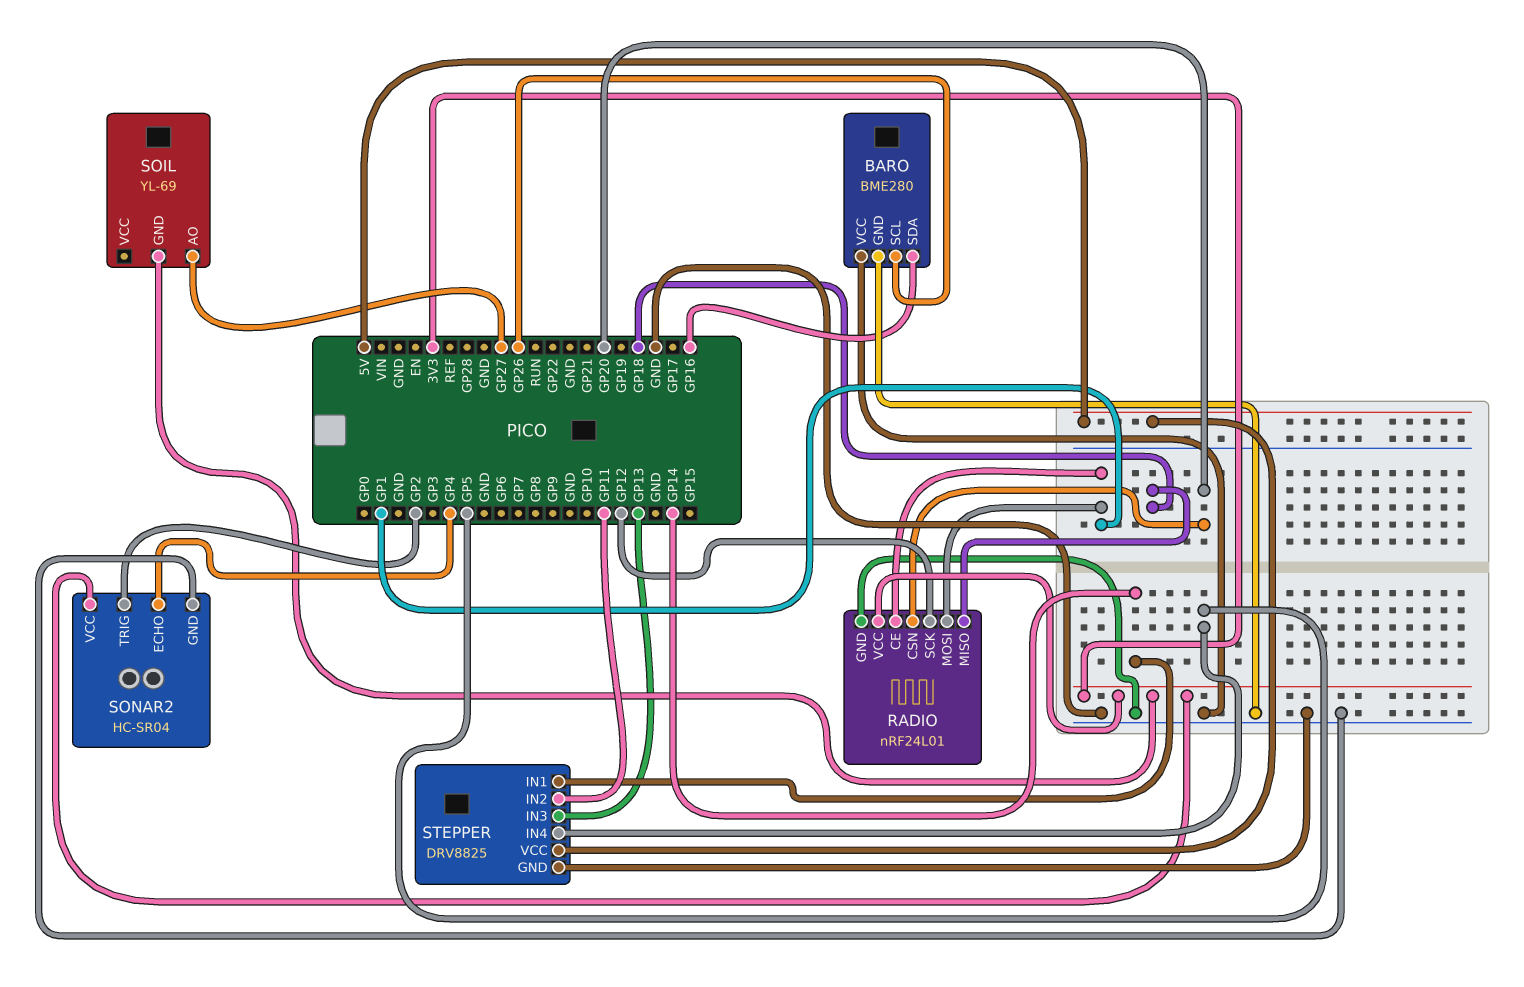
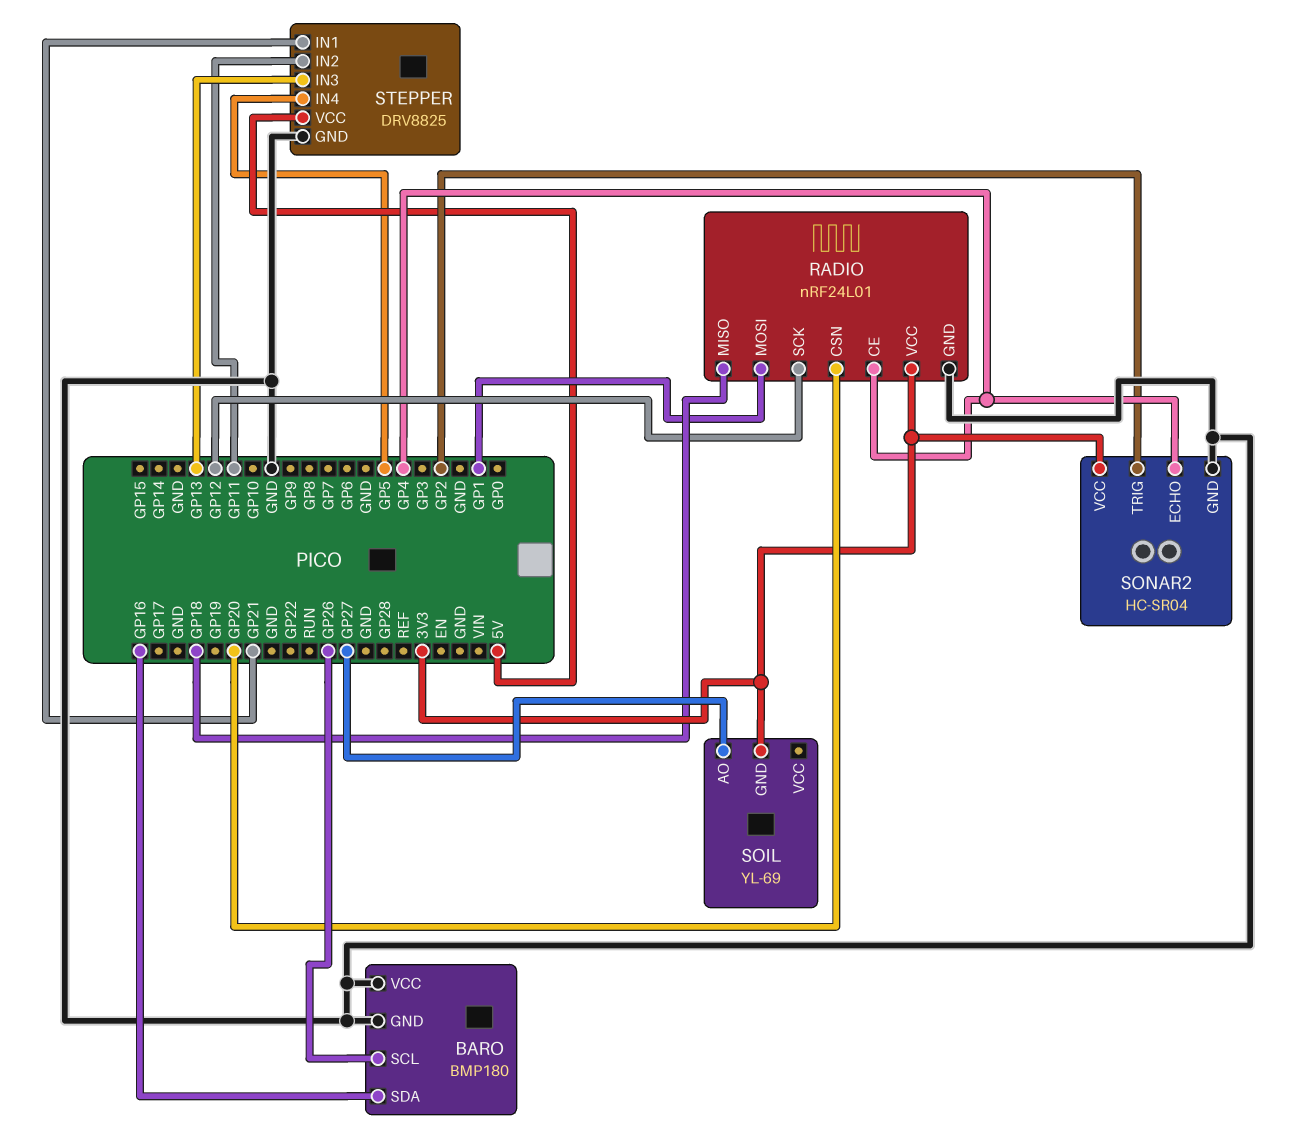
BARO: BME280 -> BMP180
RADIO pin CE: GP1 -> GP4
STEPPER pin IN1: GP14 -> GP21

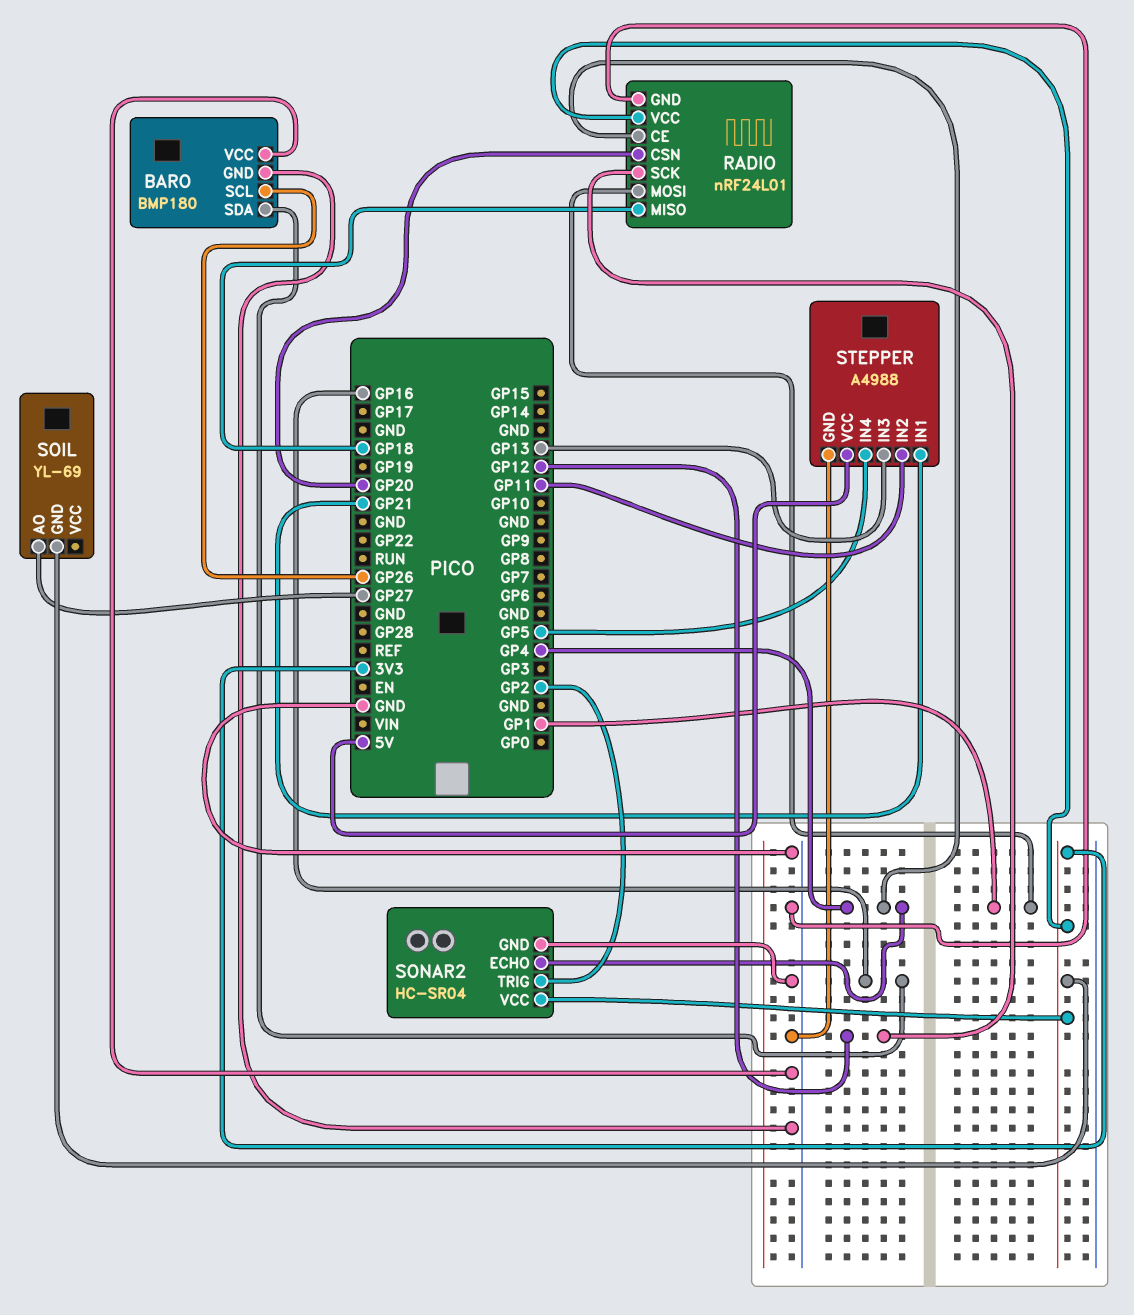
STEPPER: DRV8825 -> A4988

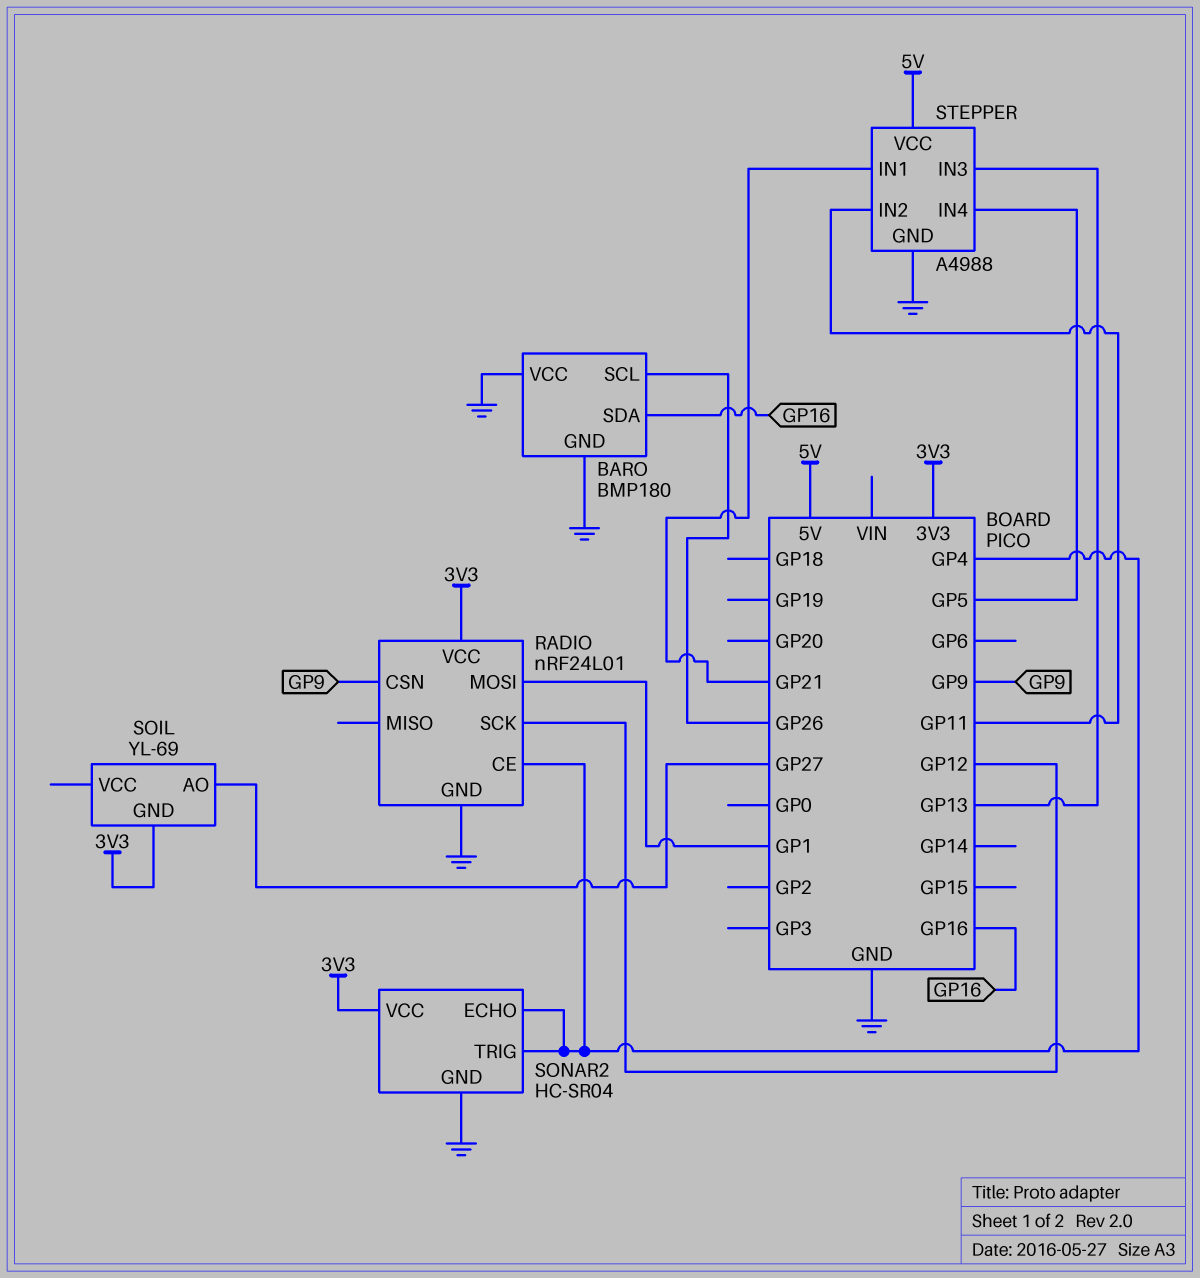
RADIO pin CSN: GP20 -> GP9
RADIO pin MISO: GP18 -> none
SONAR2 pin TRIG: GP2 -> GP4

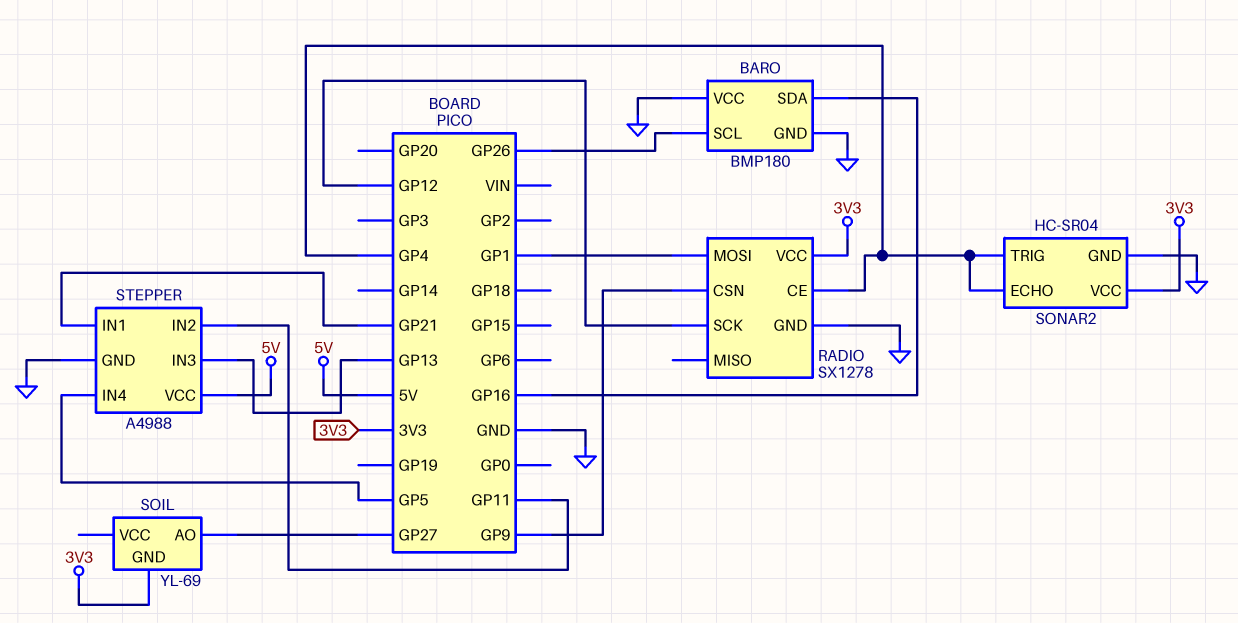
RADIO: nRF24L01 -> SX1278

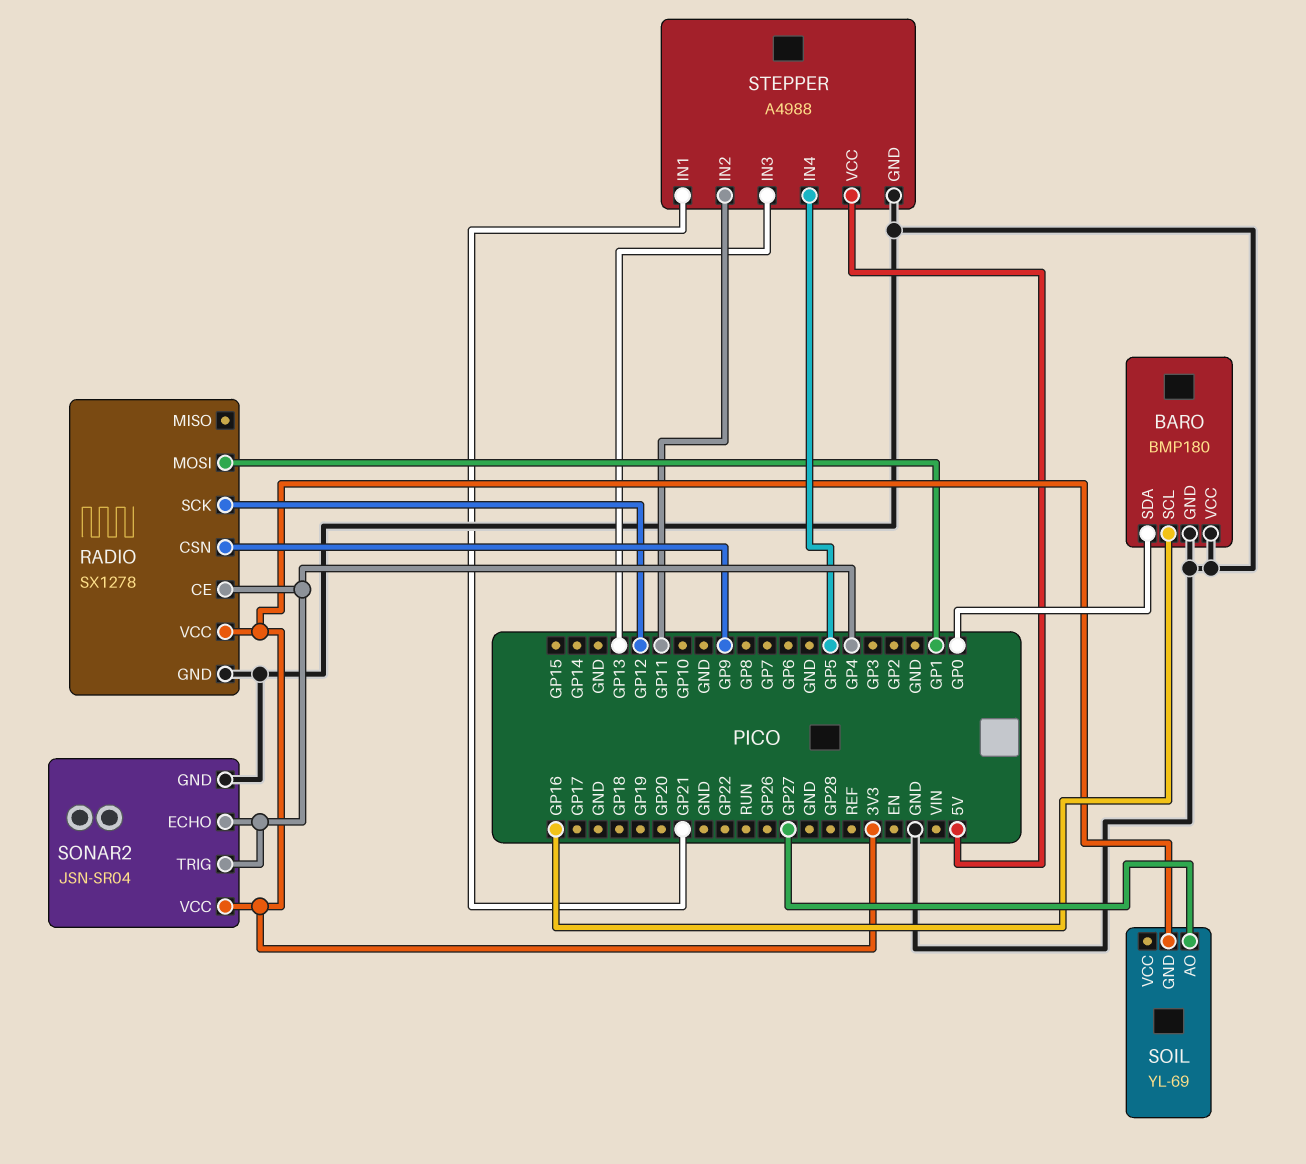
BARO pin SCL: GP26 -> GP16
BARO pin SDA: GP16 -> GP0
SONAR2: HC-SR04 -> JSN-SR04

